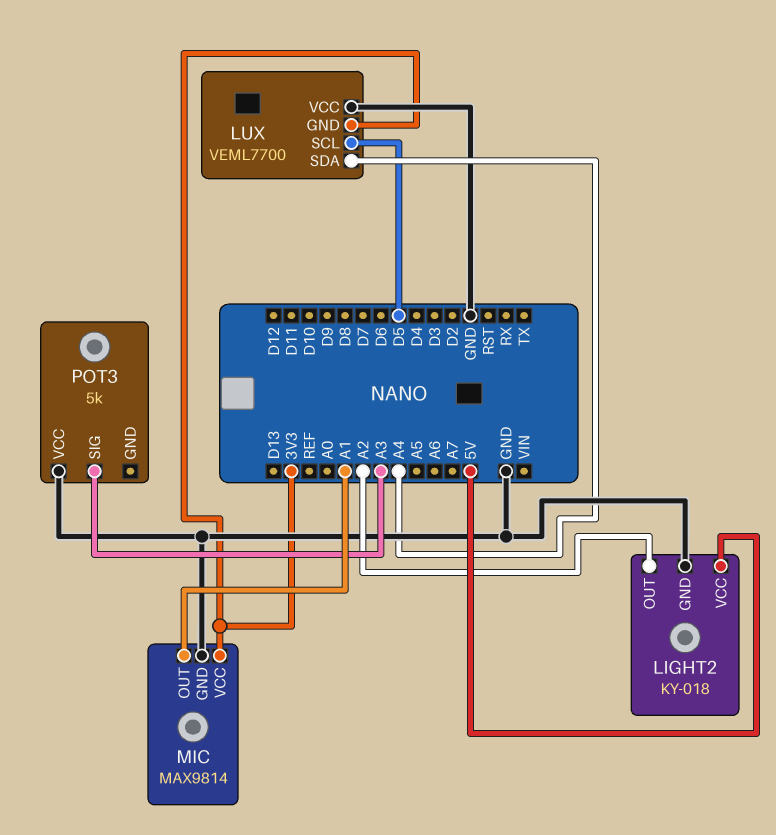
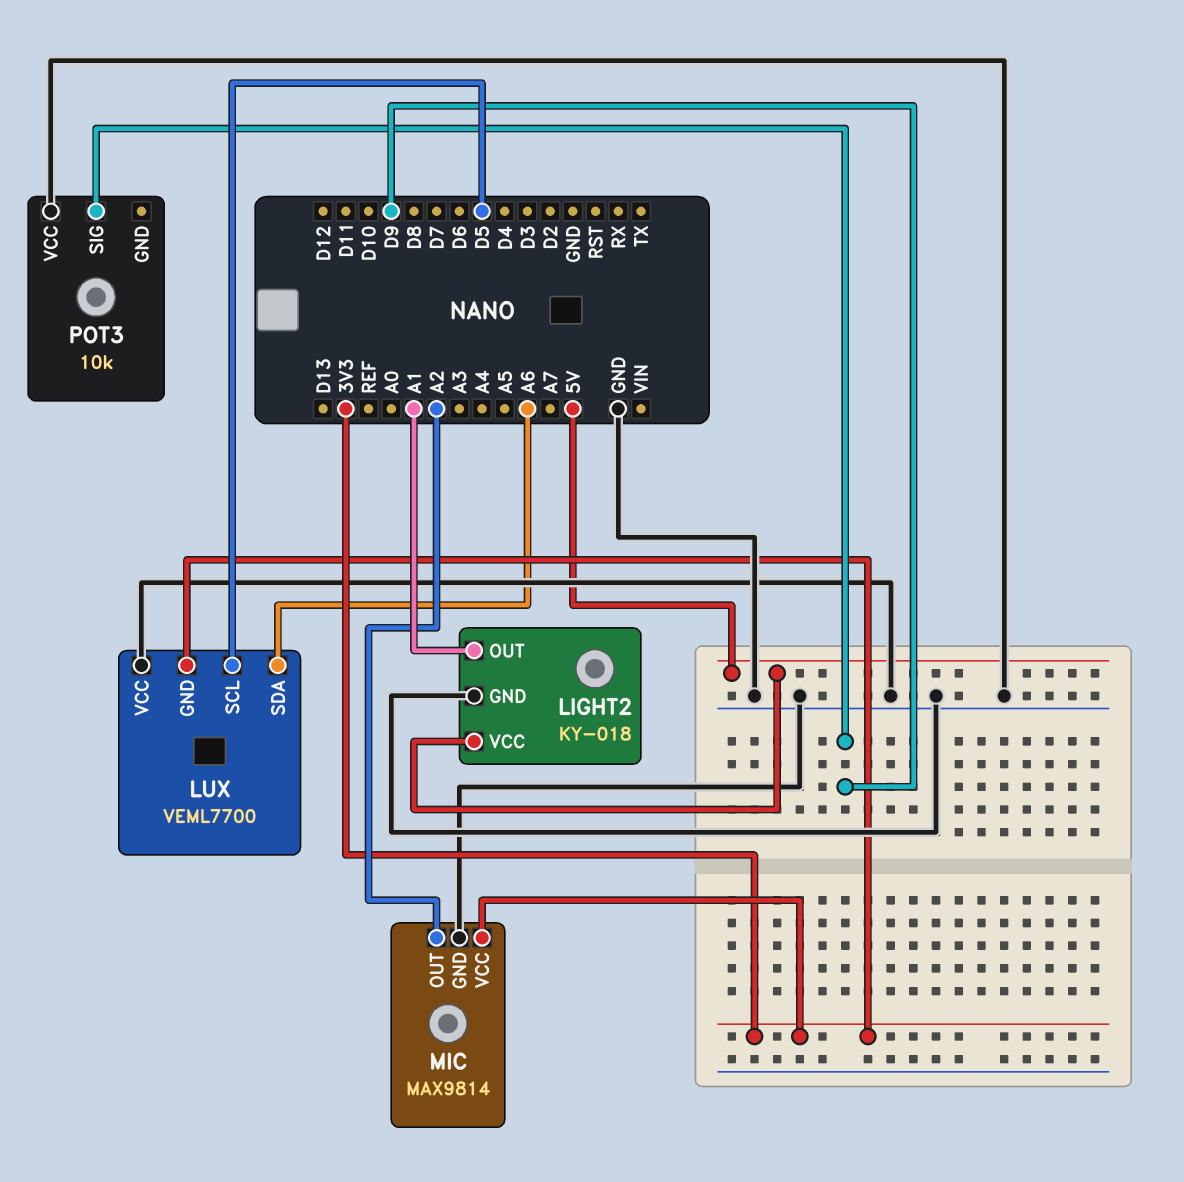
LIGHT2 pin OUT: A2 -> A1
LUX pin SDA: A4 -> A6
MIC pin OUT: A1 -> A2
POT3: 5k -> 10k
POT3 pin SIG: A3 -> D9

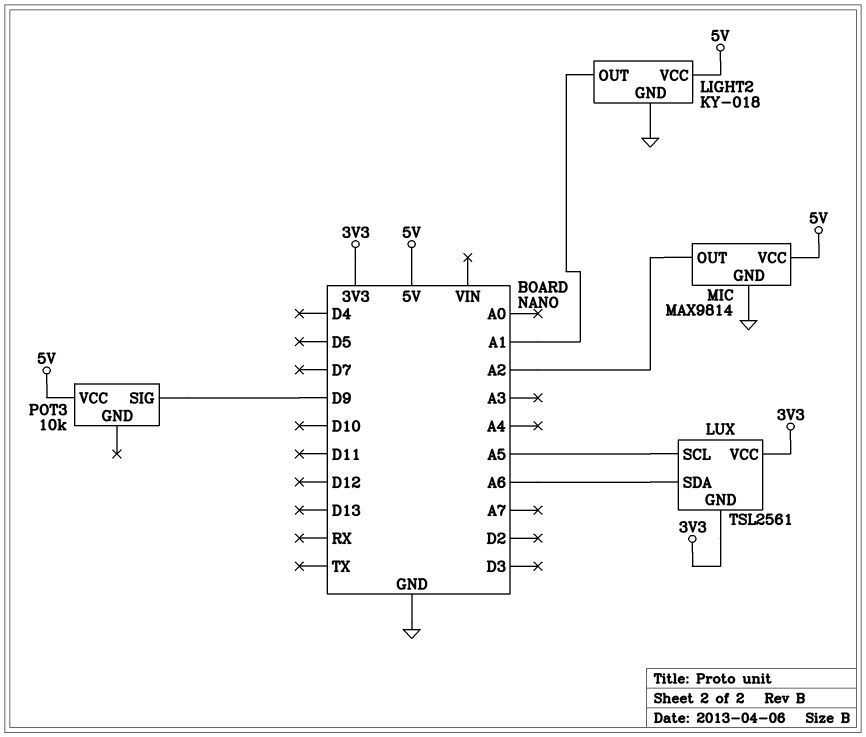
LUX: VEML7700 -> TSL2561
LUX pin SCL: D5 -> A5
LUX pin VCC: GND -> 3V3
MIC pin VCC: 3V3 -> 5V
POT3 pin VCC: GND -> 5V

